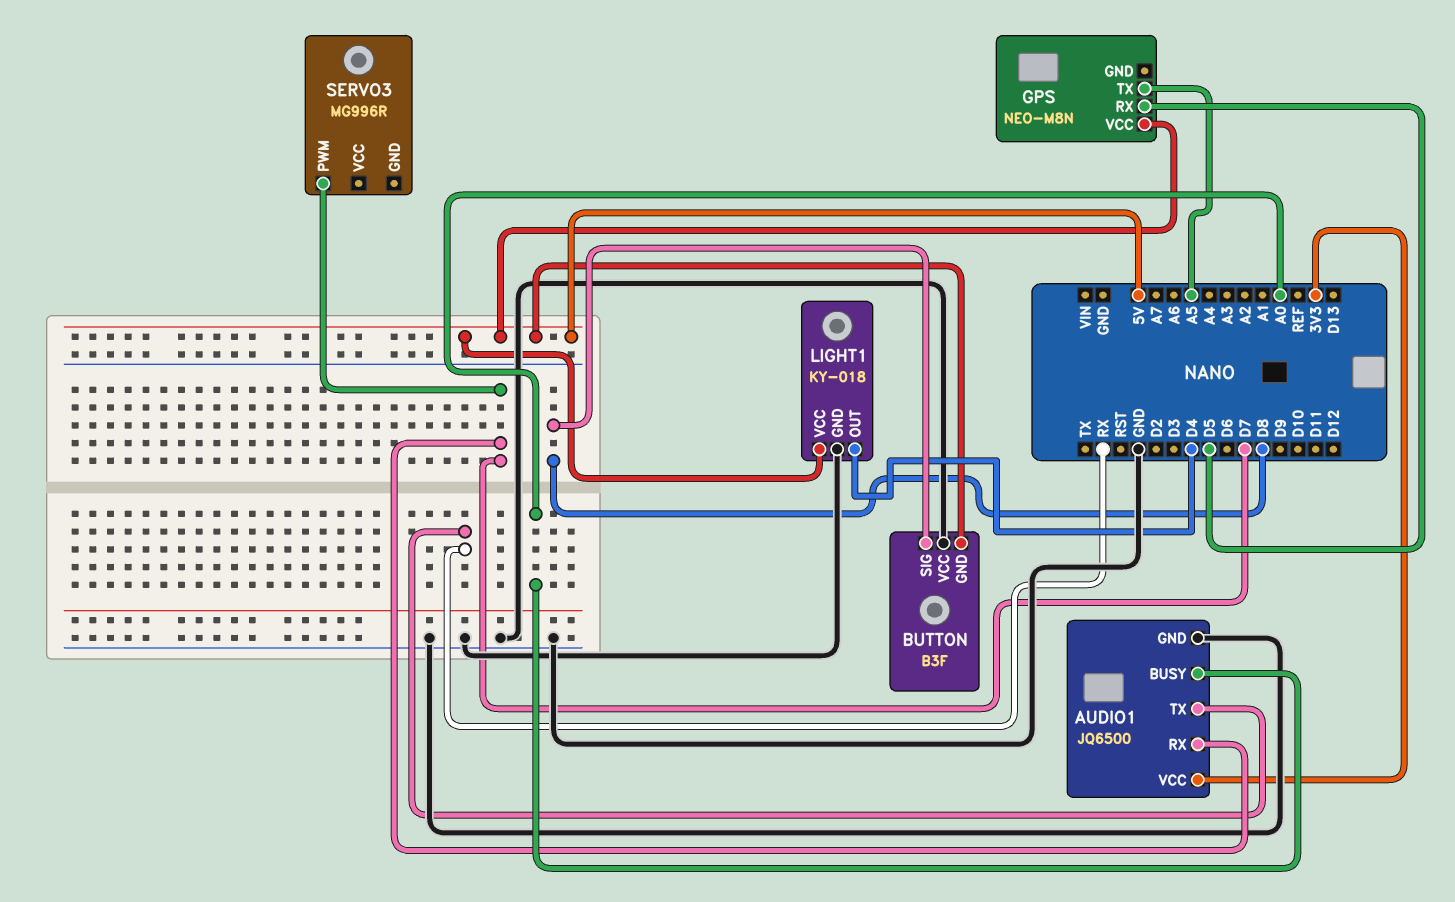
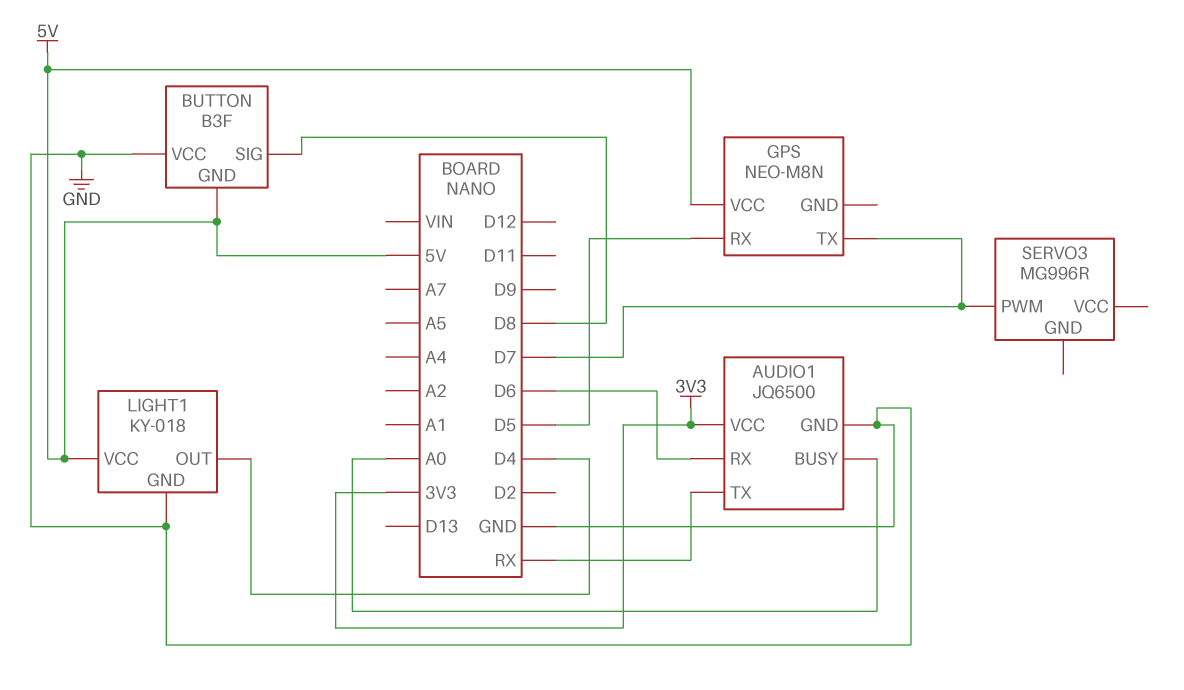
AUDIO1 pin RX: D7 -> D6
GPS pin TX: A5 -> D7

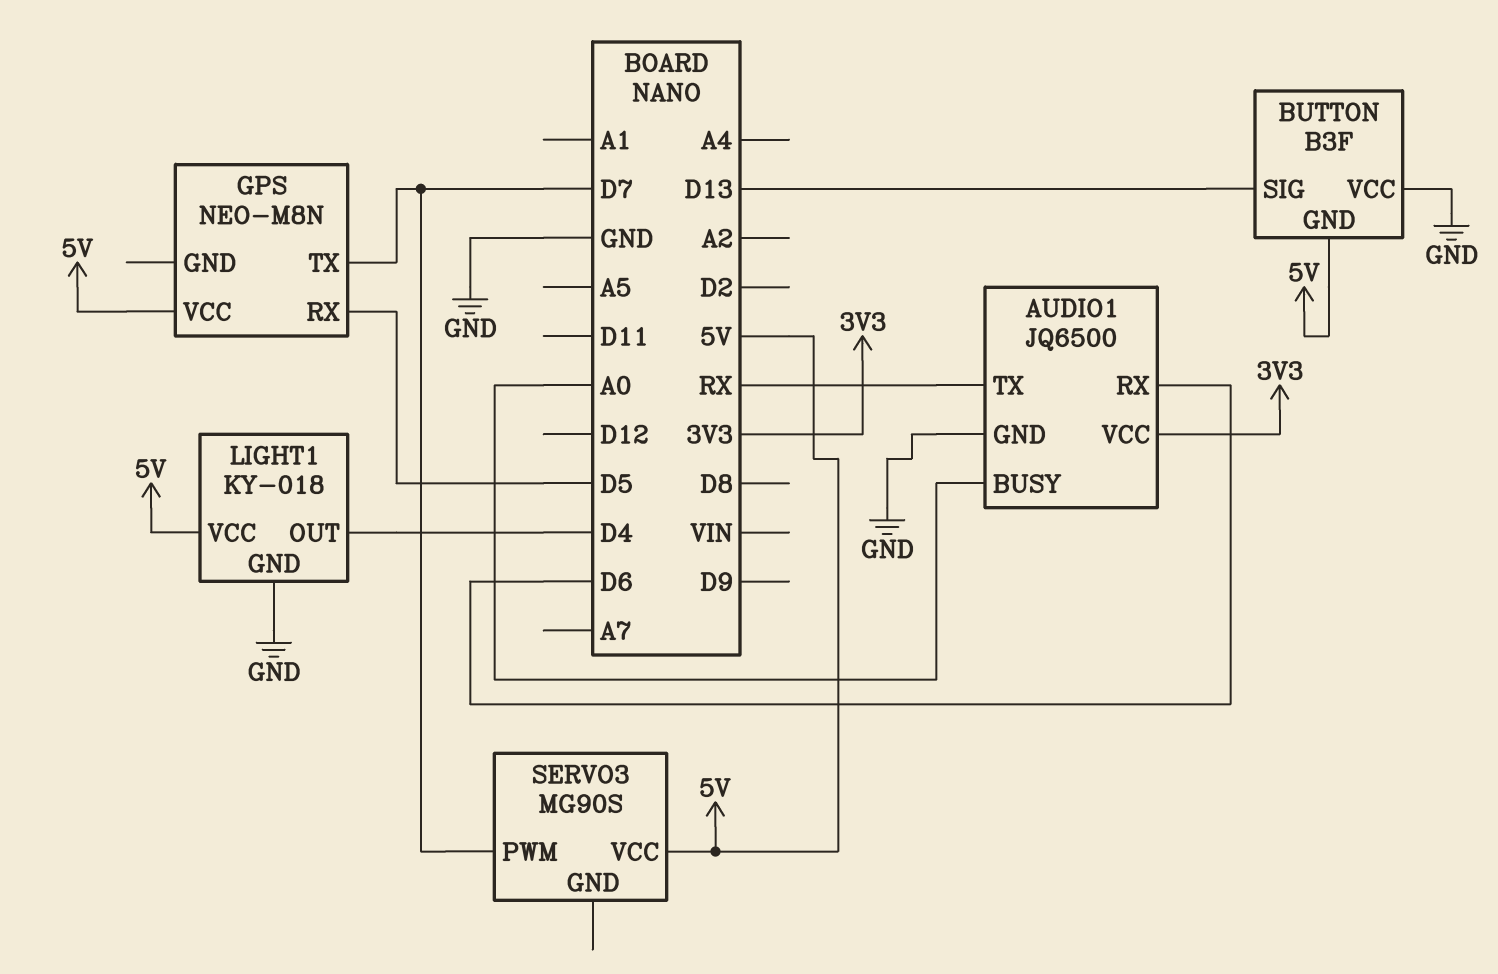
BUTTON pin SIG: D8 -> D13
SERVO3: MG996R -> MG90S
SERVO3 pin VCC: none -> 5V

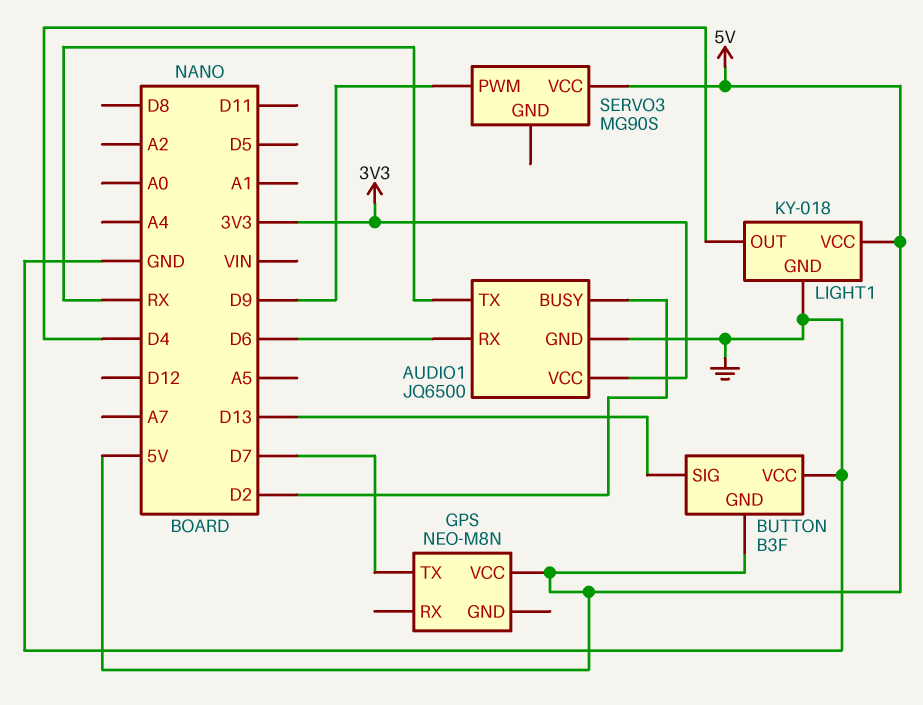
AUDIO1 pin BUSY: A0 -> D2
GPS pin RX: D5 -> none
SERVO3 pin PWM: D7 -> D9

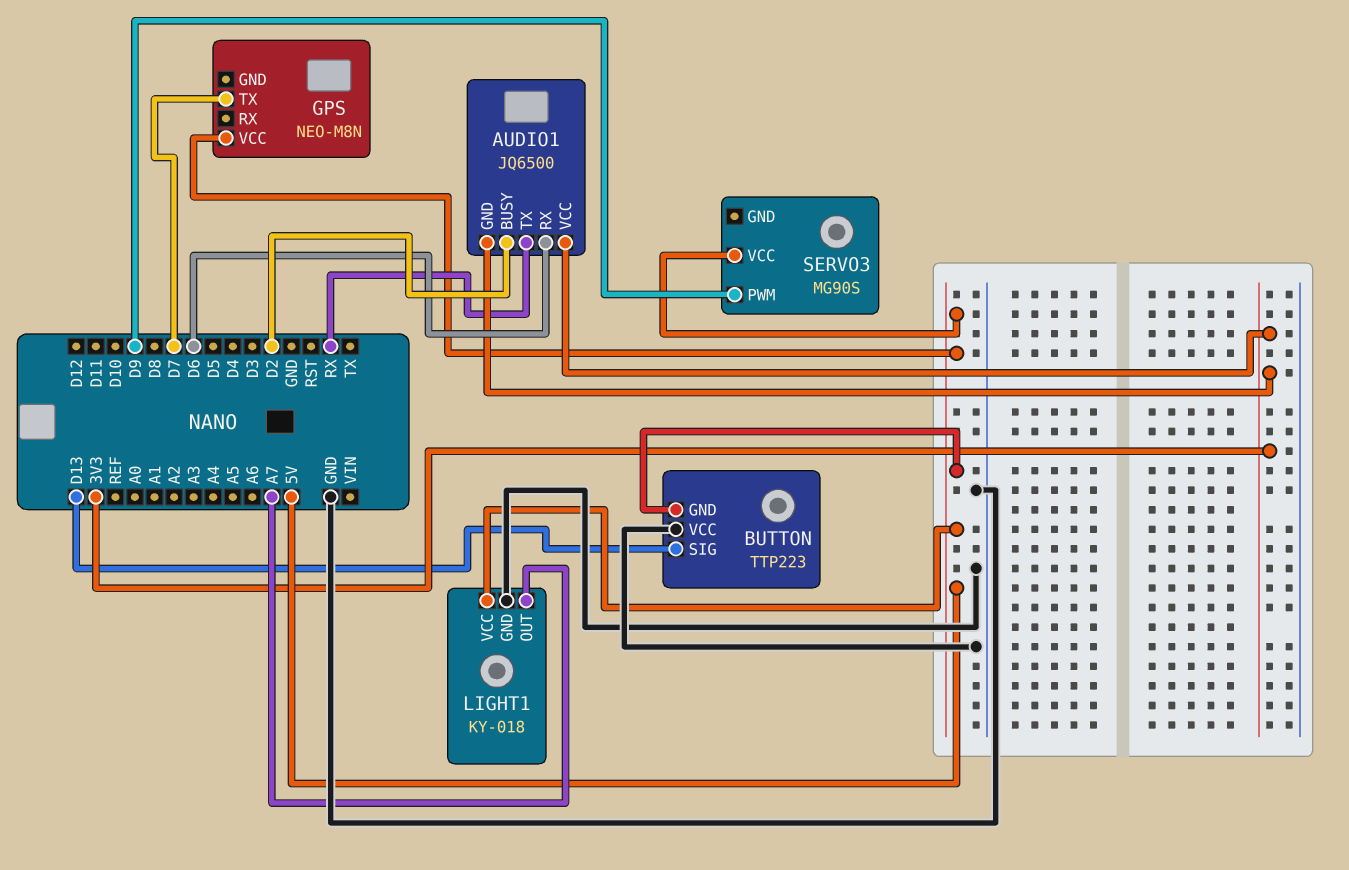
AUDIO1 pin GND: GND -> 3V3
BUTTON: B3F -> TTP223
LIGHT1 pin OUT: D4 -> A7

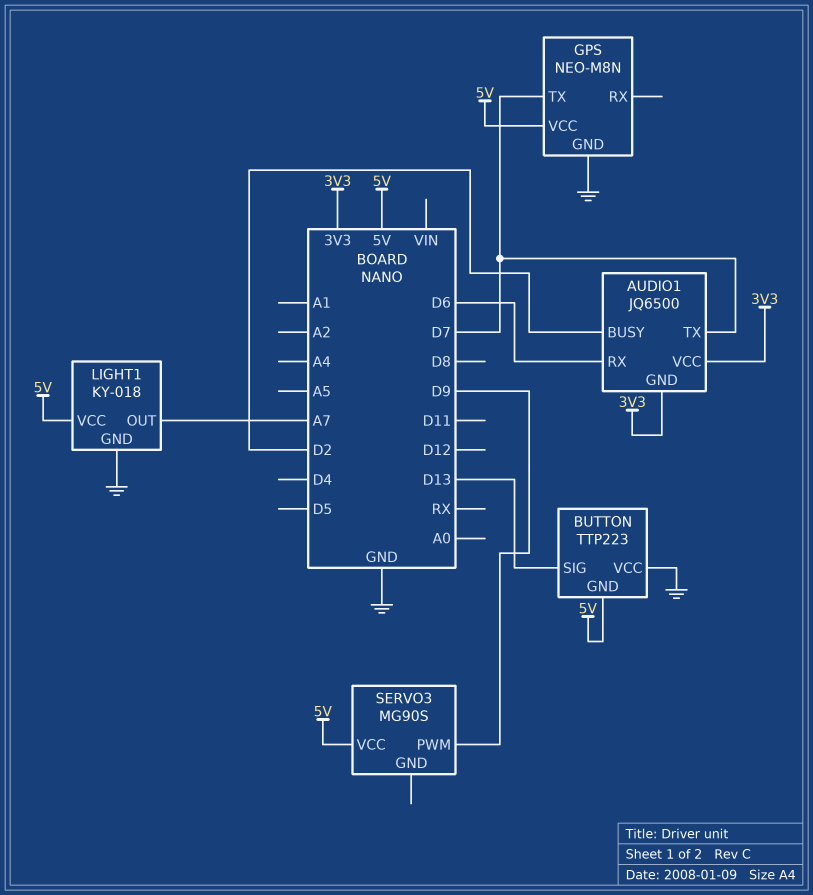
AUDIO1 pin TX: RX -> D7
GPS pin GND: none -> GND

